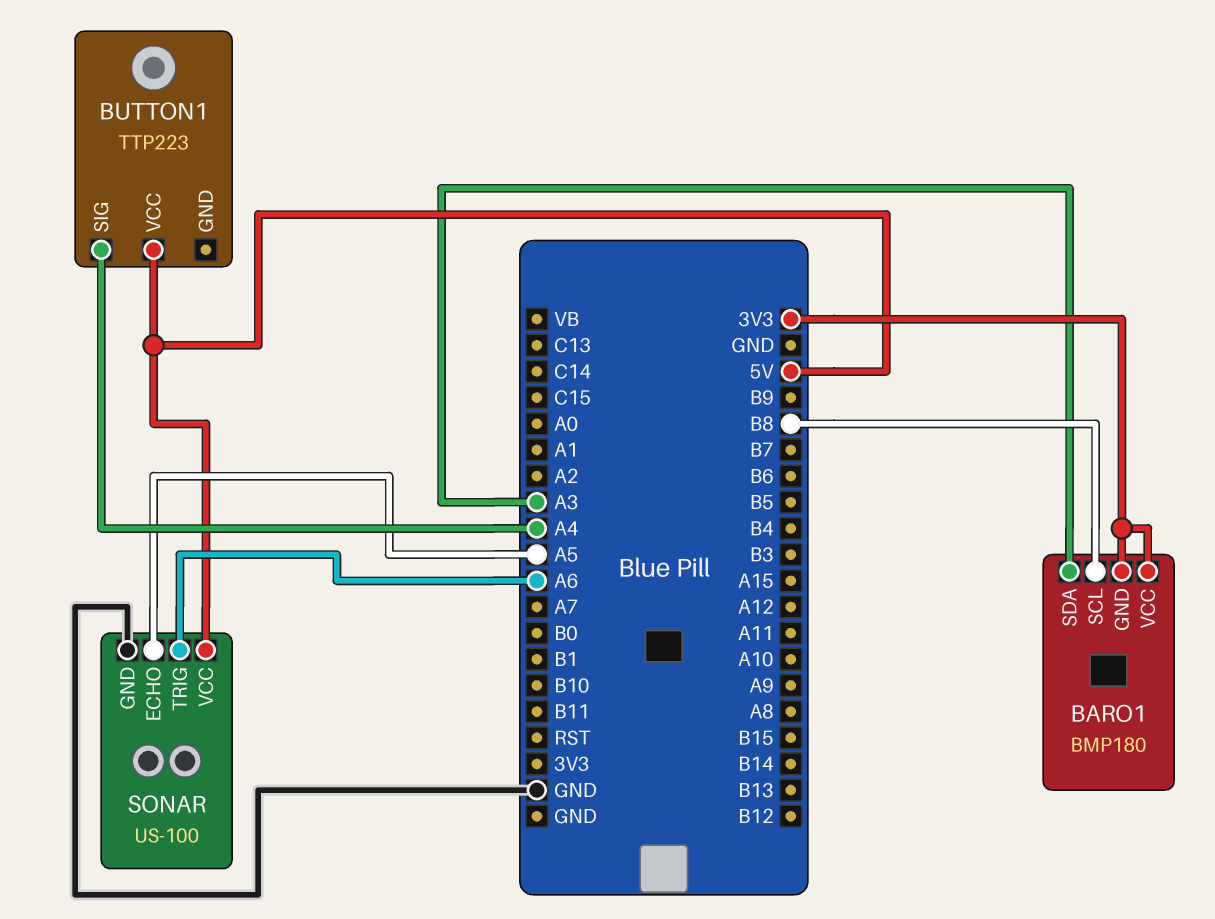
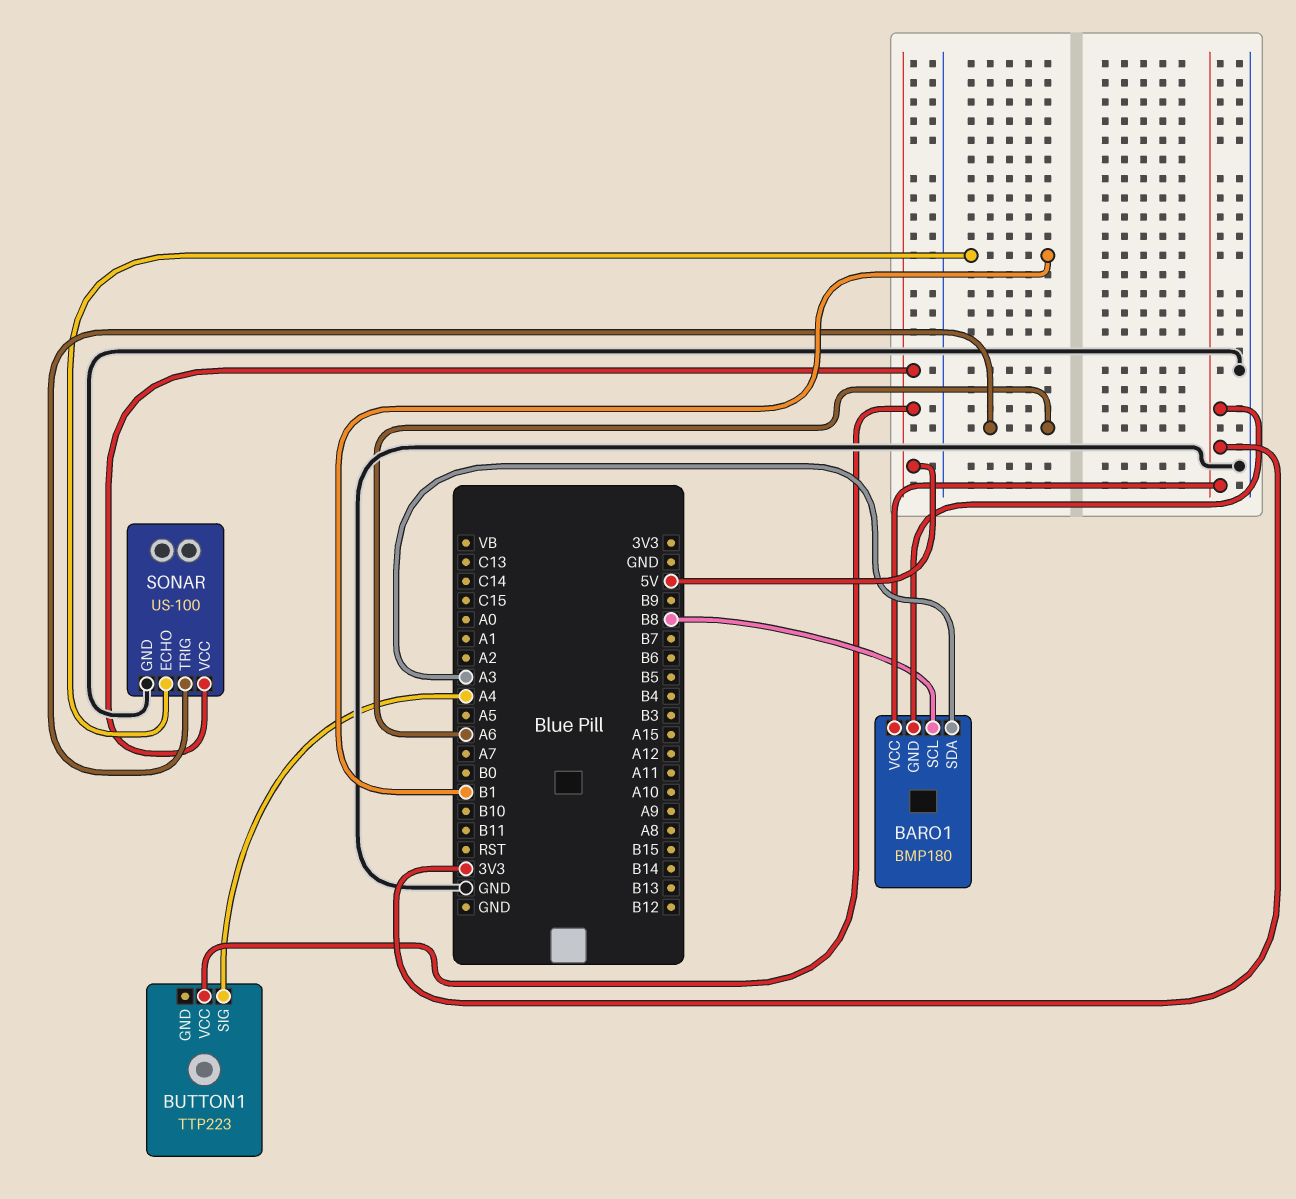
SONAR pin ECHO: A5 -> B1

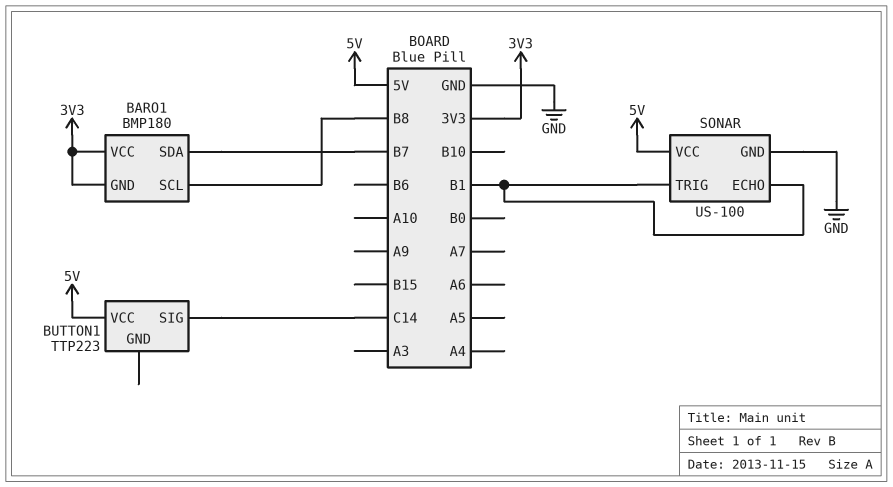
BARO1 pin SDA: A3 -> B7
BUTTON1 pin SIG: A4 -> C14
SONAR pin TRIG: A6 -> B1

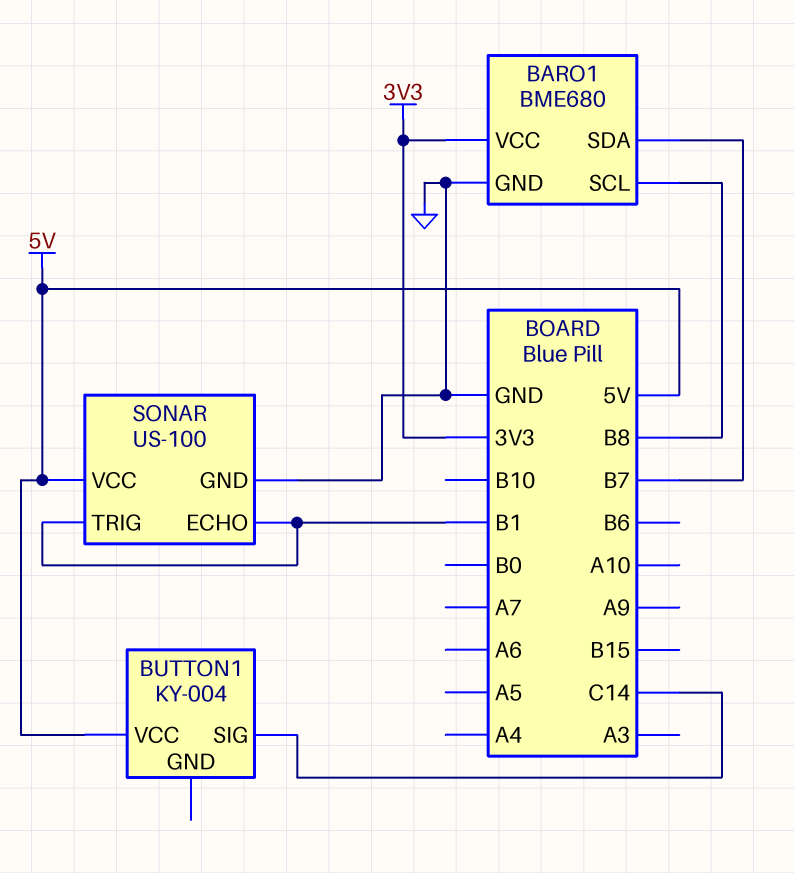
BARO1: BMP180 -> BME680
BARO1 pin GND: 3V3 -> GND
BUTTON1: TTP223 -> KY-004

